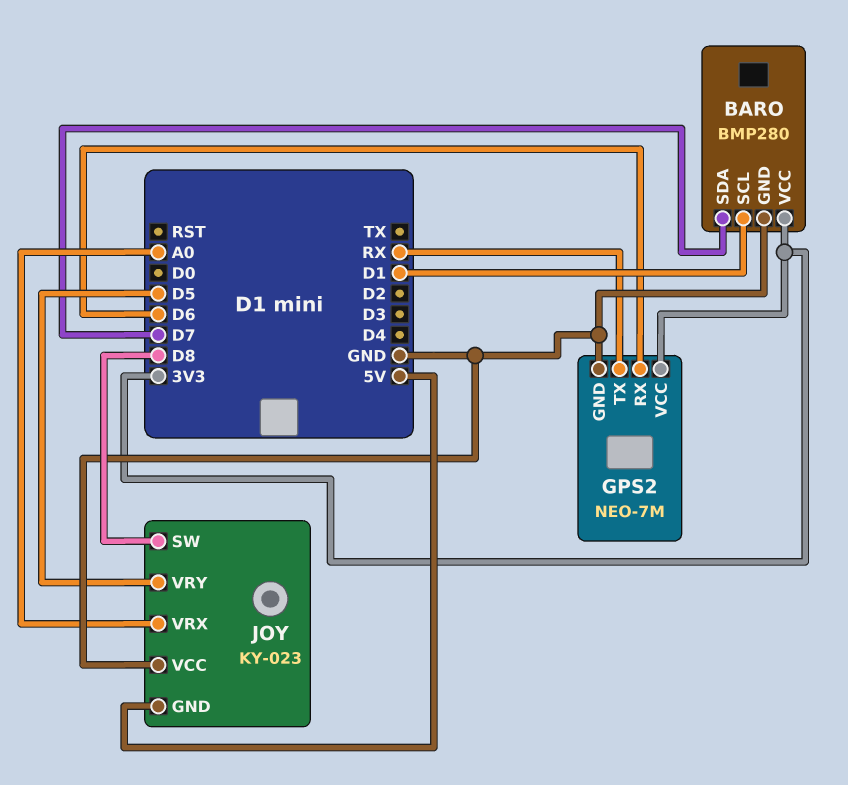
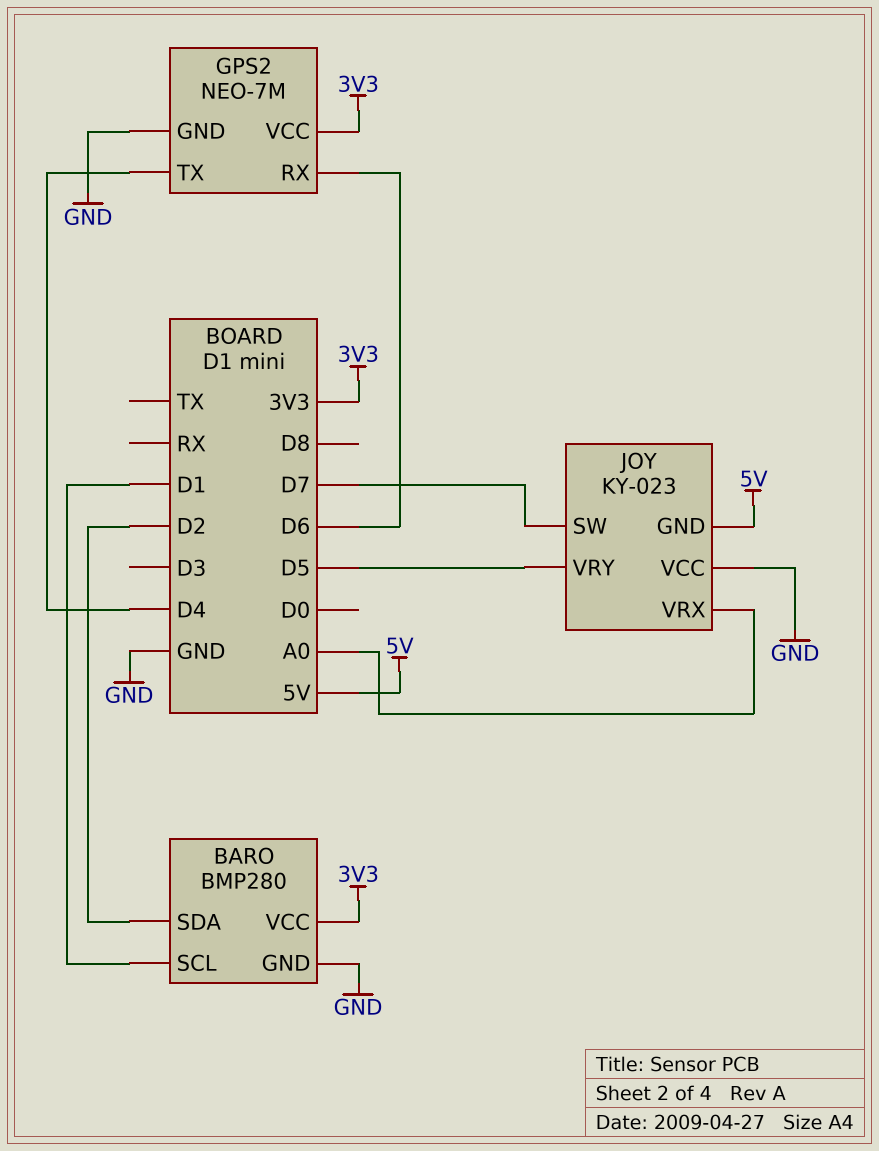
BARO pin SDA: D7 -> D2
GPS2 pin TX: RX -> D4
JOY pin SW: D8 -> D7

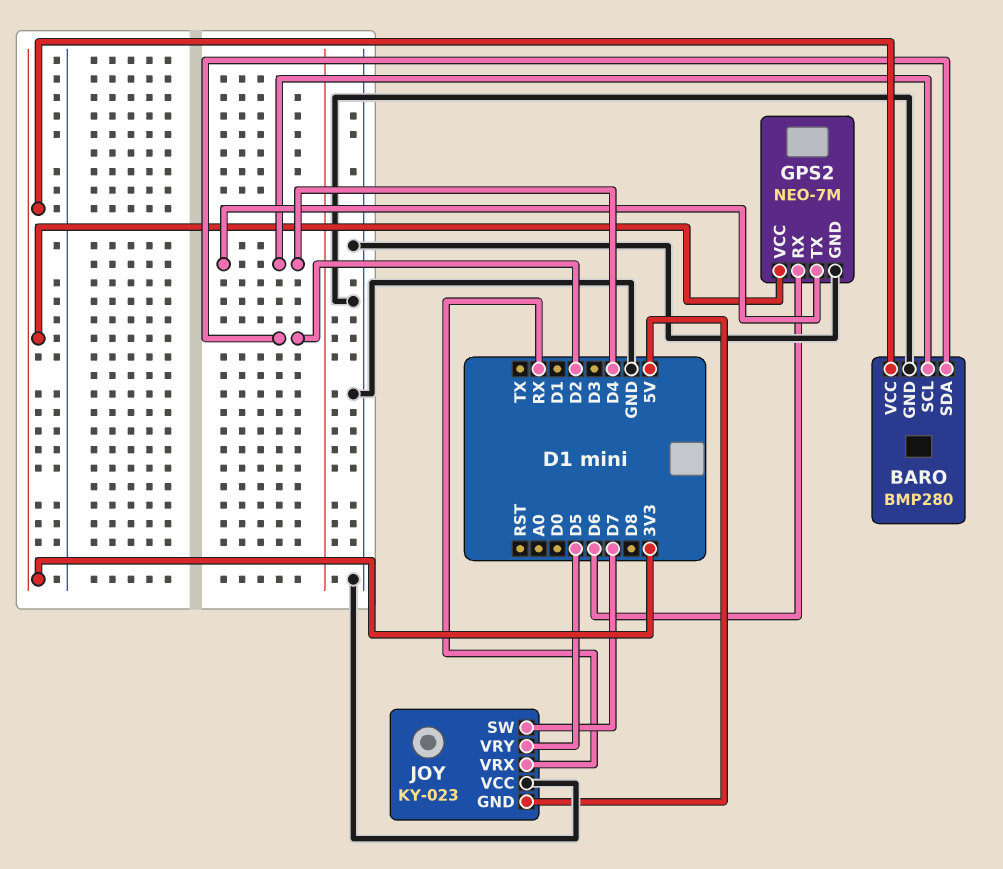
BARO pin SCL: D1 -> D4
JOY pin VRX: A0 -> RX

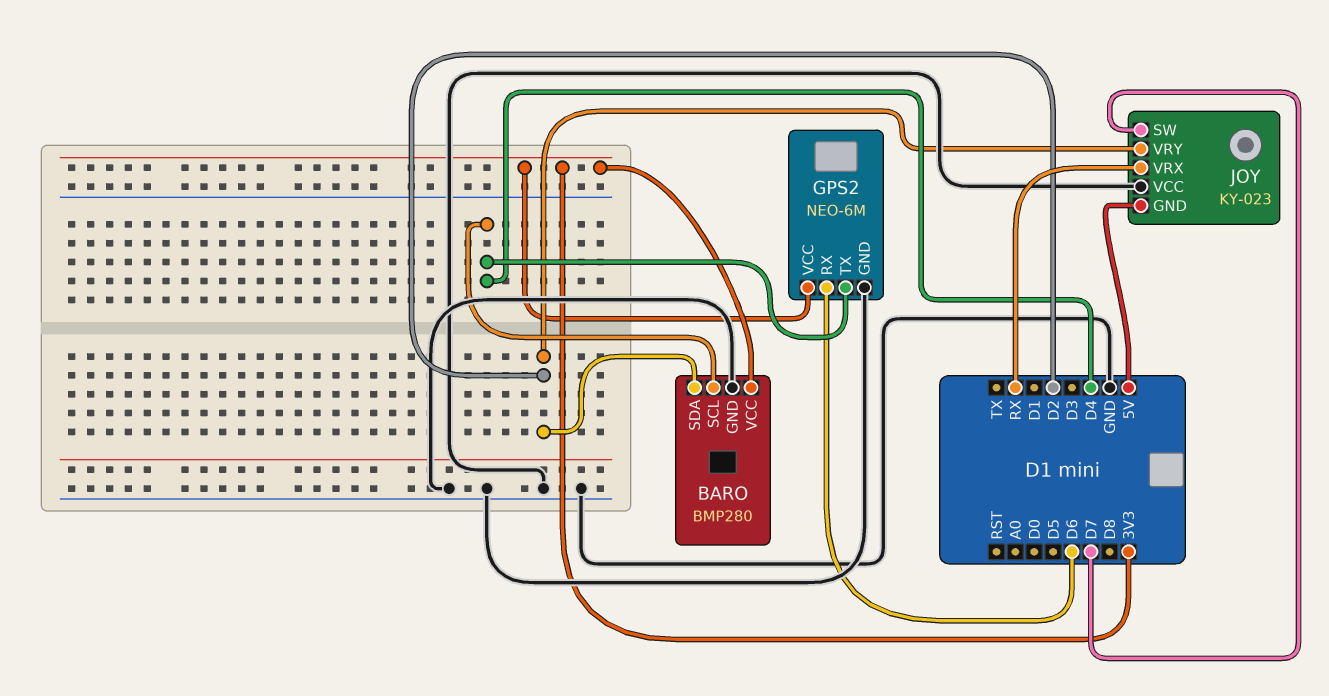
GPS2: NEO-7M -> NEO-6M
JOY pin VRY: D5 -> D2

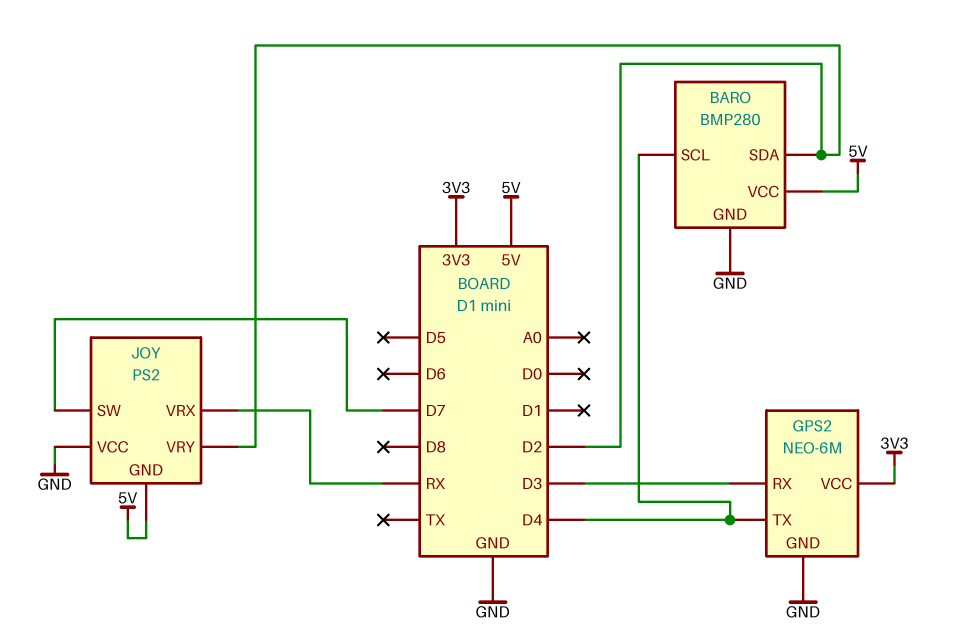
BARO pin VCC: 3V3 -> 5V
GPS2 pin RX: D6 -> D3
JOY: KY-023 -> PS2

